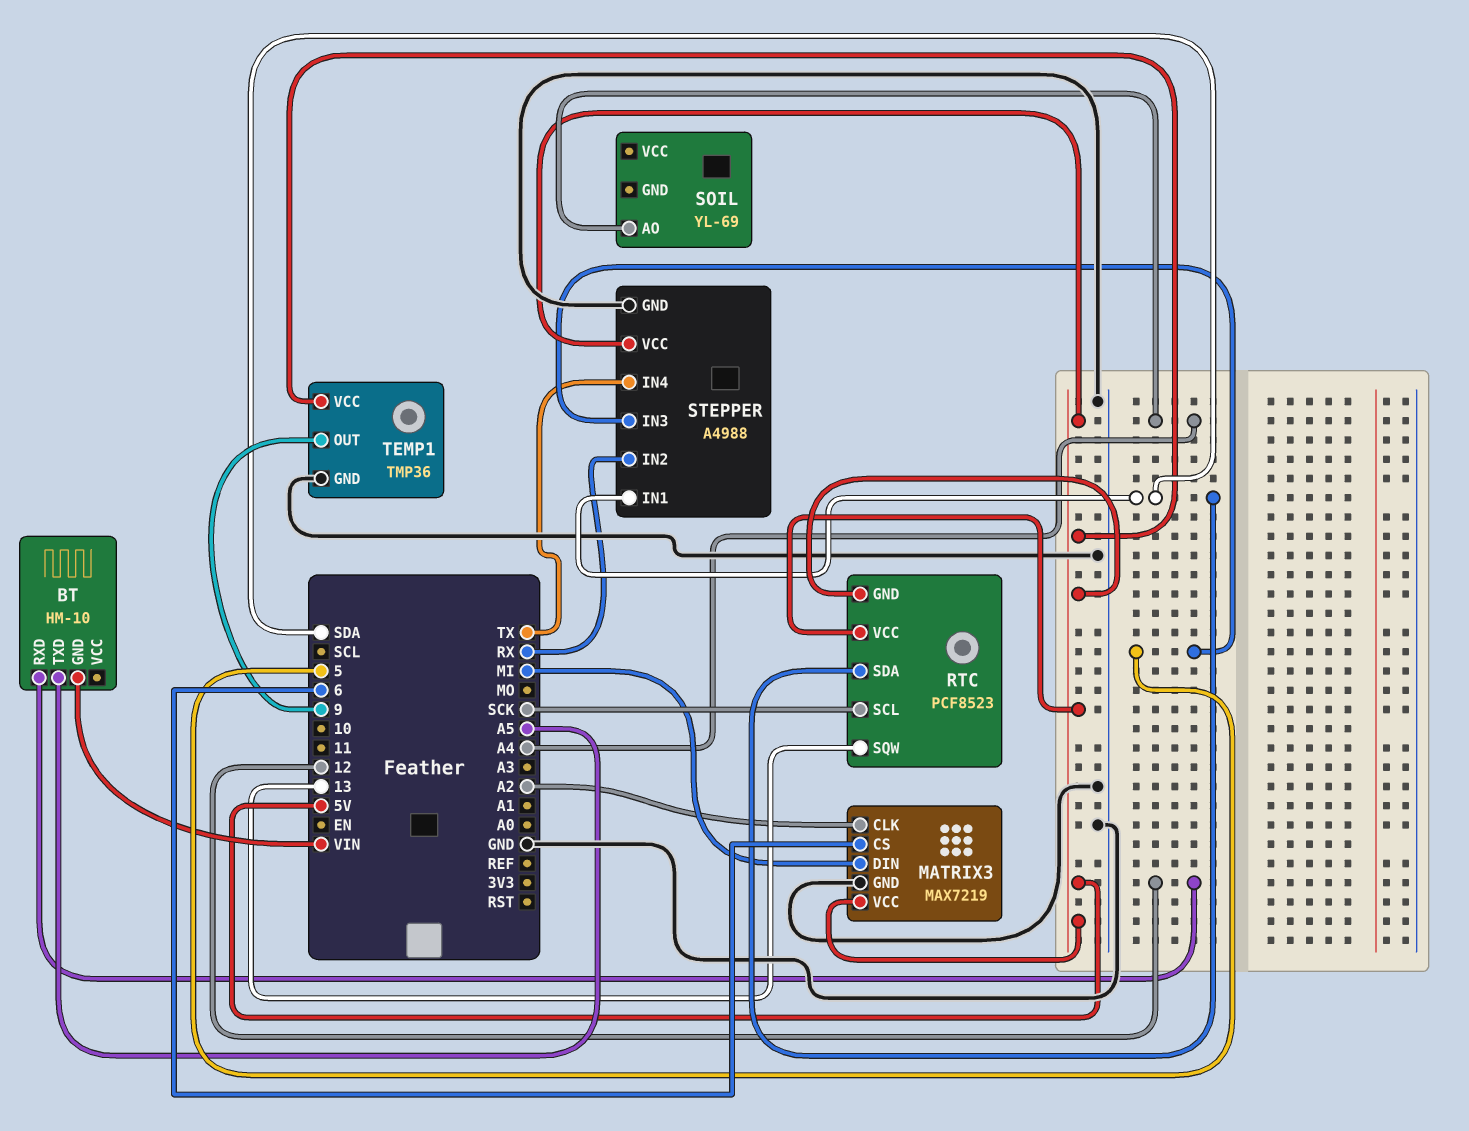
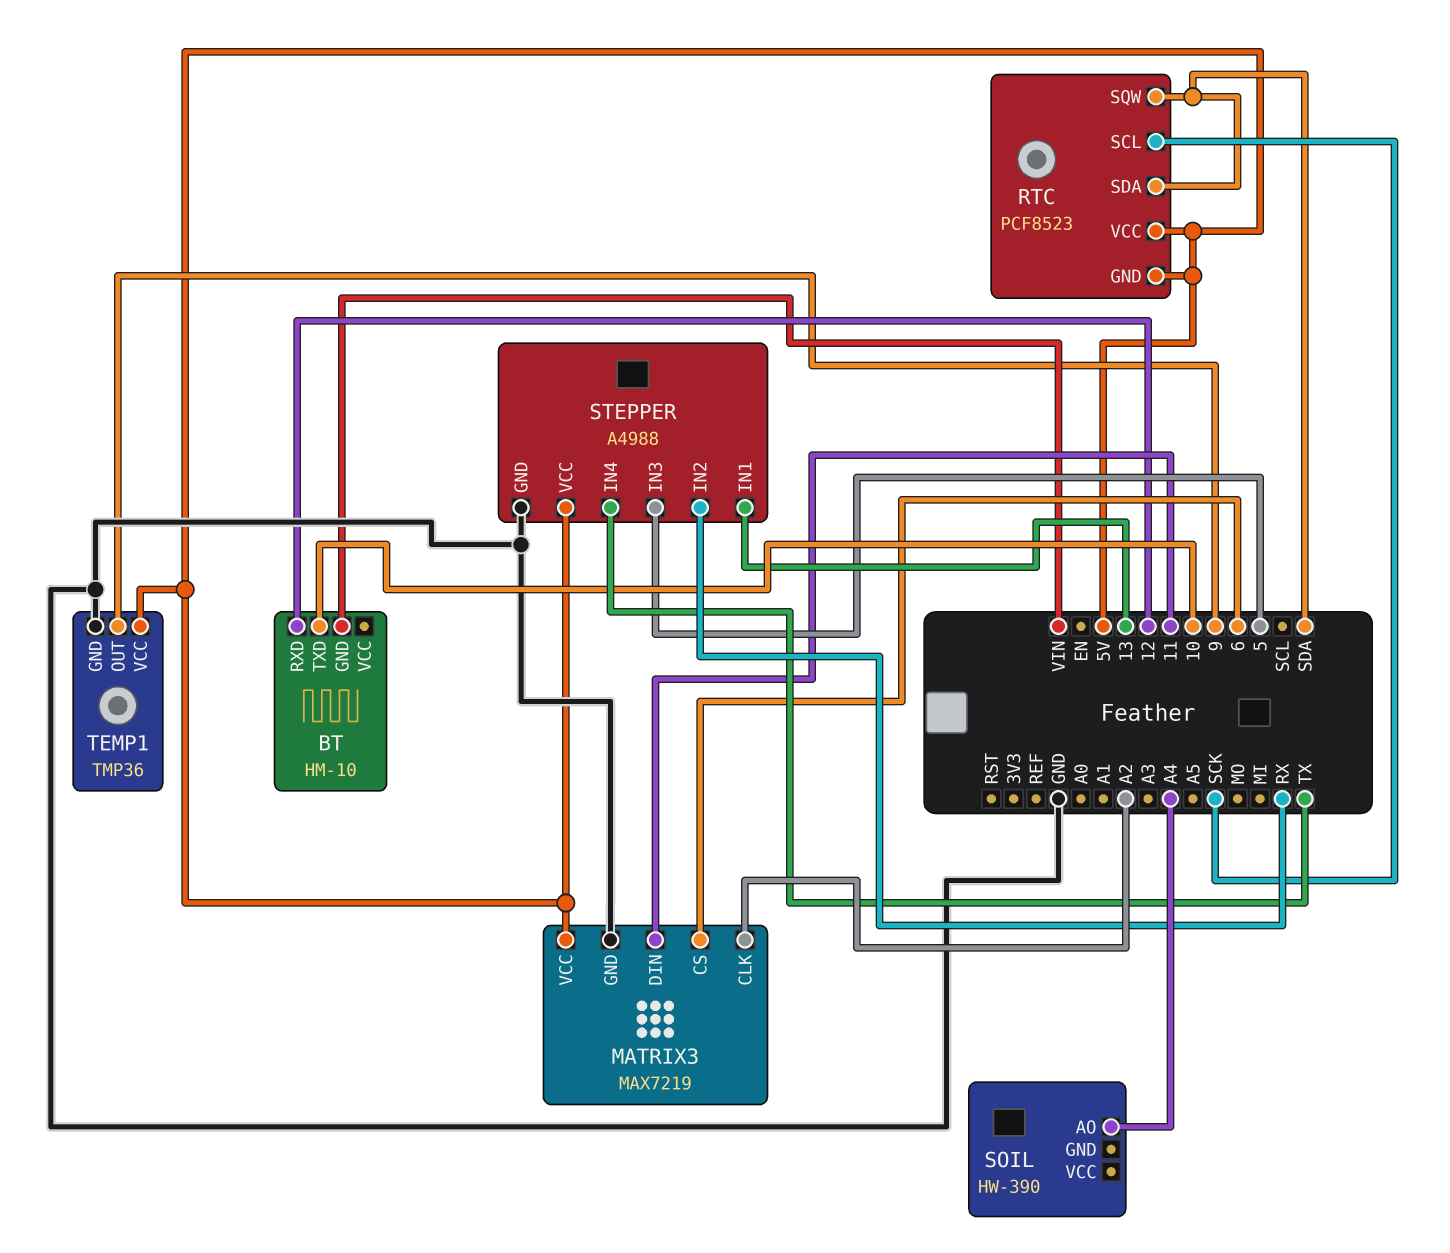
BT pin TXD: A5 -> 10
MATRIX3 pin DIN: MI -> 11
RTC pin SQW: 13 -> SDA
SOIL: YL-69 -> HW-390
STEPPER pin IN1: SDA -> 13

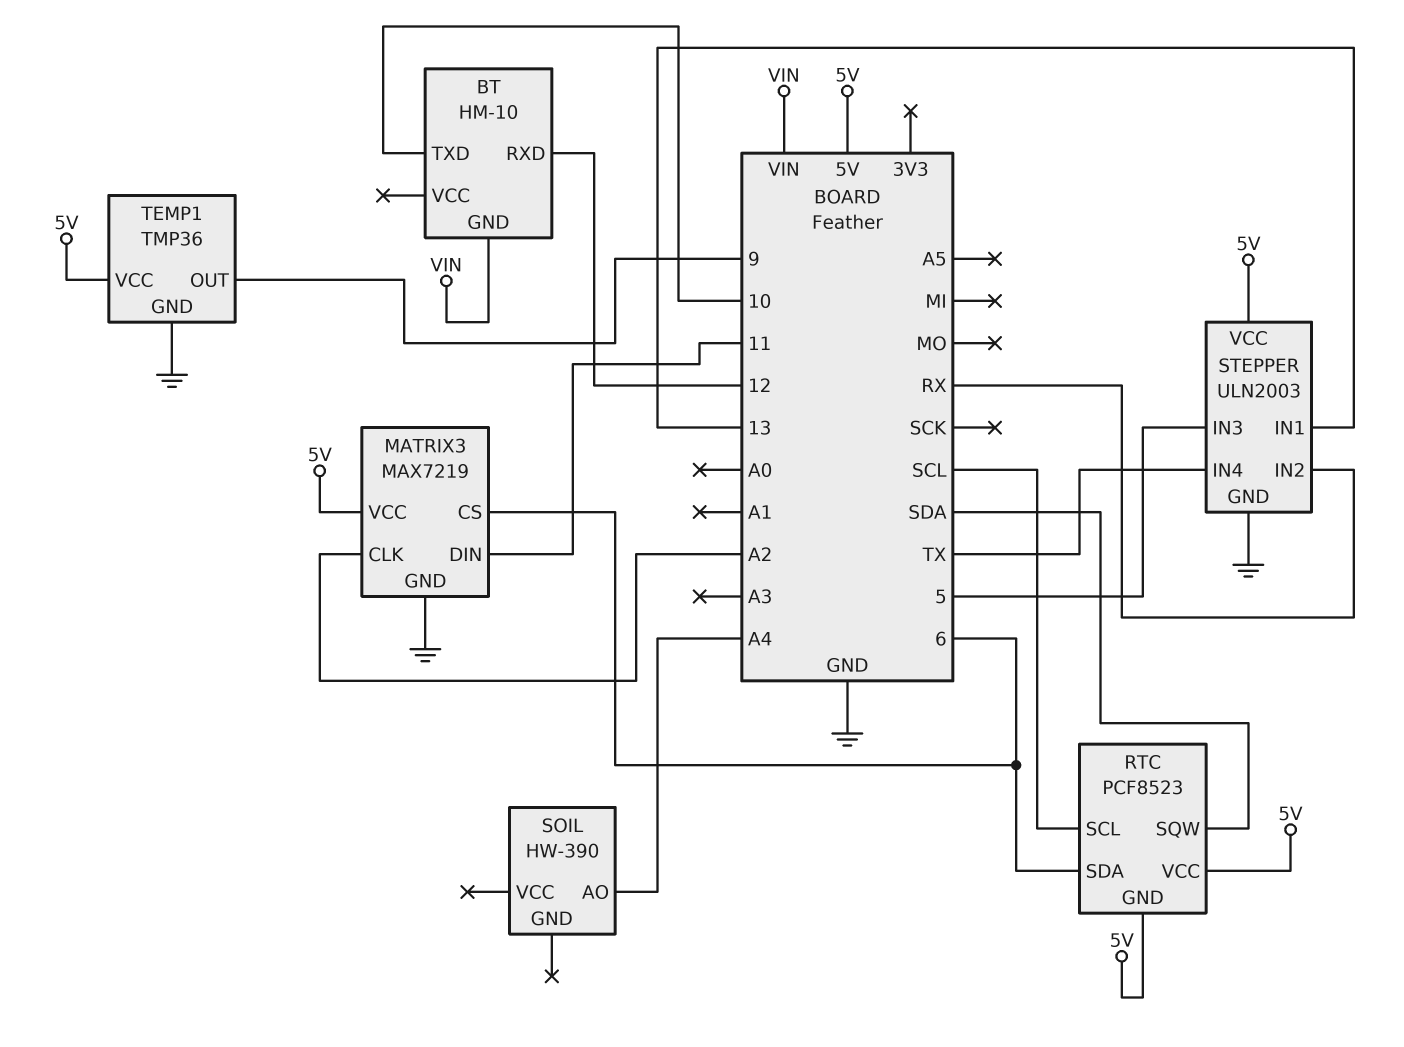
RTC pin SCL: SCK -> SCL
RTC pin SDA: SDA -> 6
STEPPER: A4988 -> ULN2003

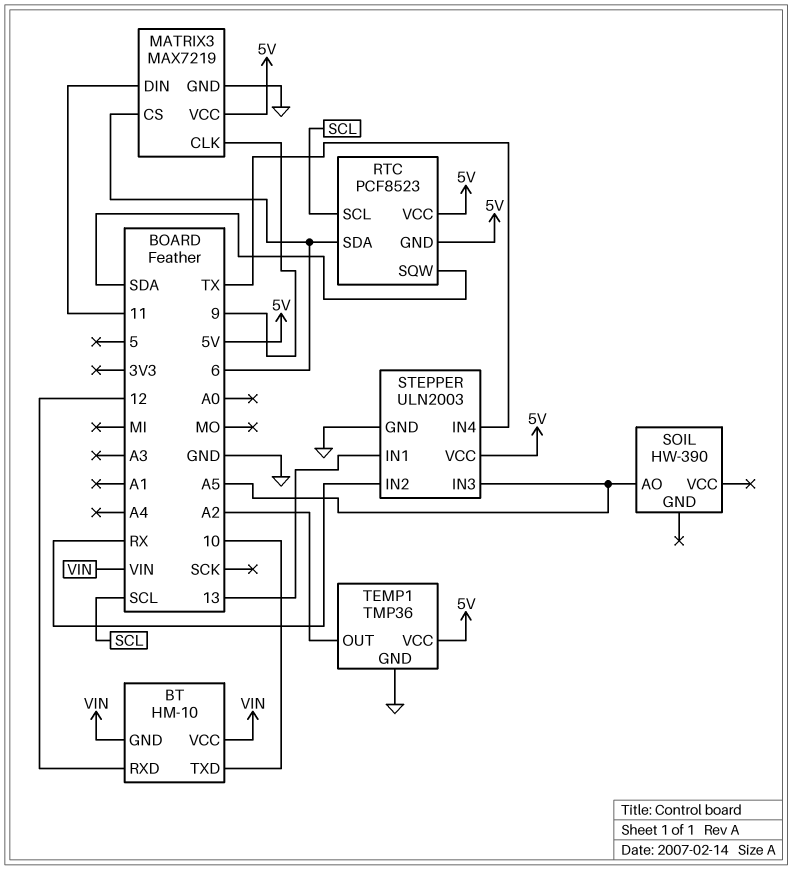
BT pin VCC: none -> VIN
MATRIX3 pin CLK: A2 -> 9
SOIL pin AO: A4 -> A5
STEPPER pin IN3: 5 -> A5
TEMP1 pin OUT: 9 -> A2

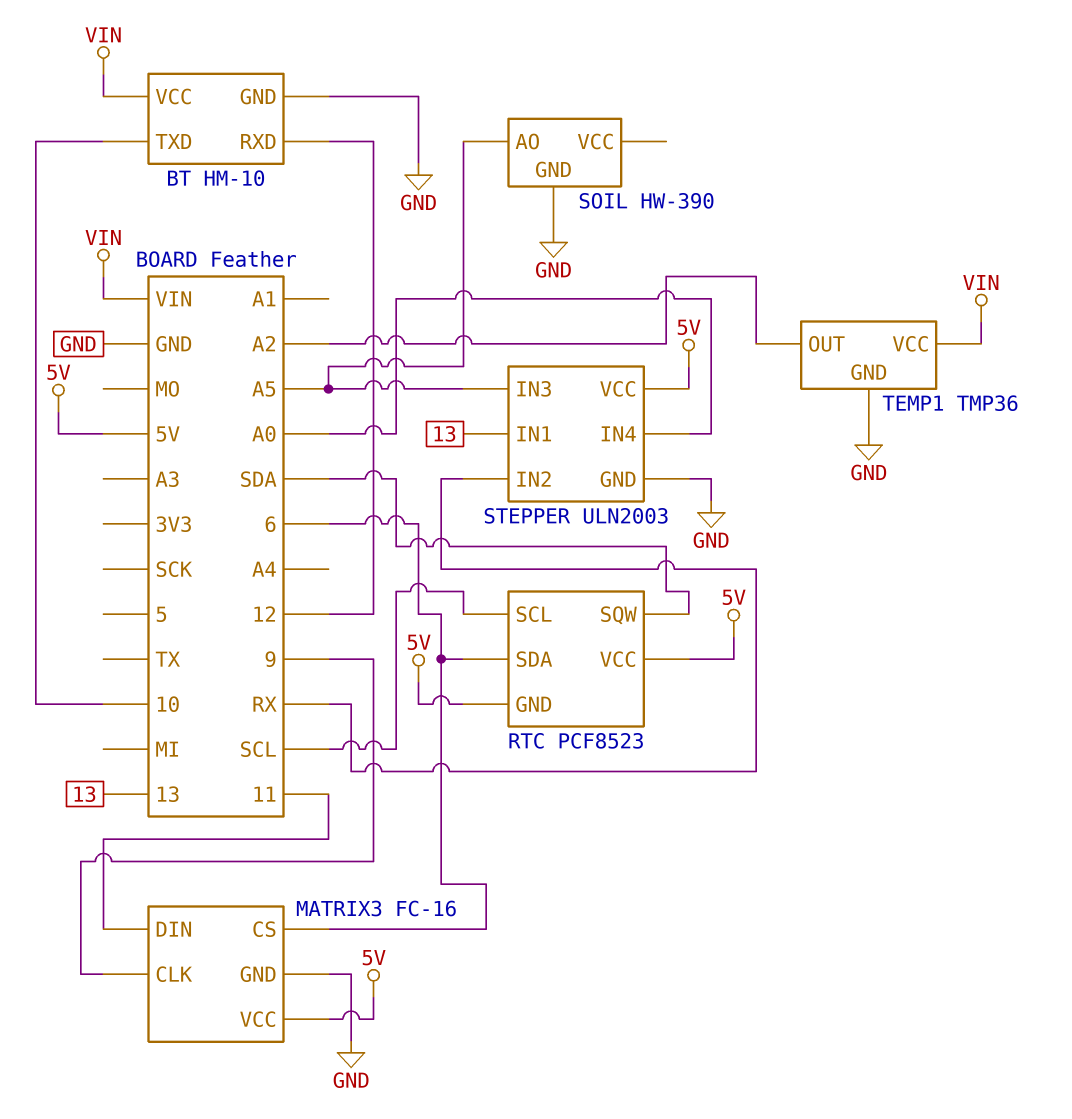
BT pin GND: VIN -> GND
MATRIX3: MAX7219 -> FC-16
SOIL pin GND: none -> GND
STEPPER pin IN4: TX -> A0
TEMP1 pin VCC: 5V -> VIN

